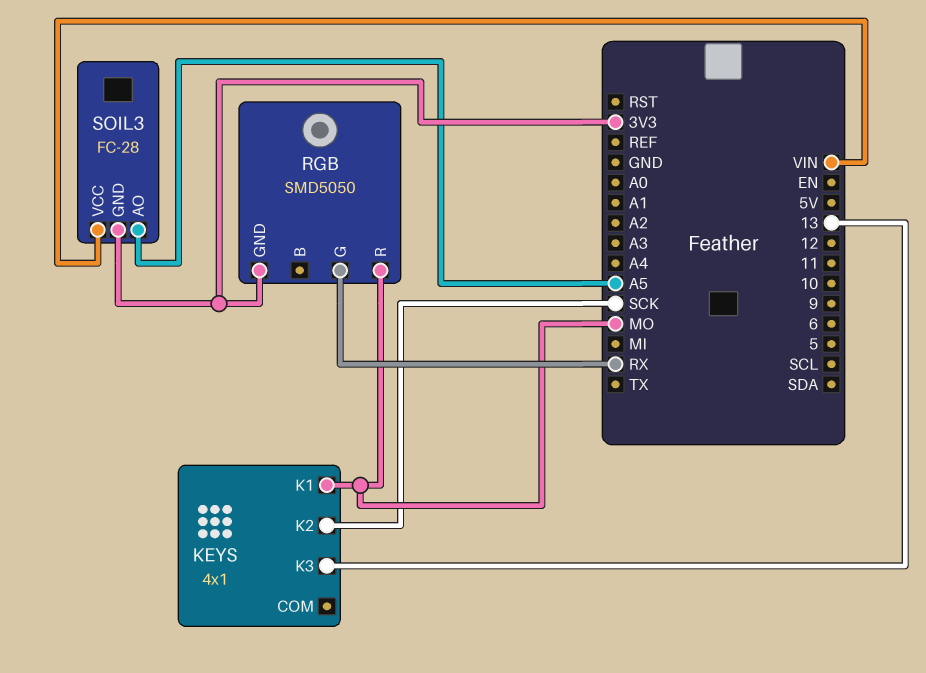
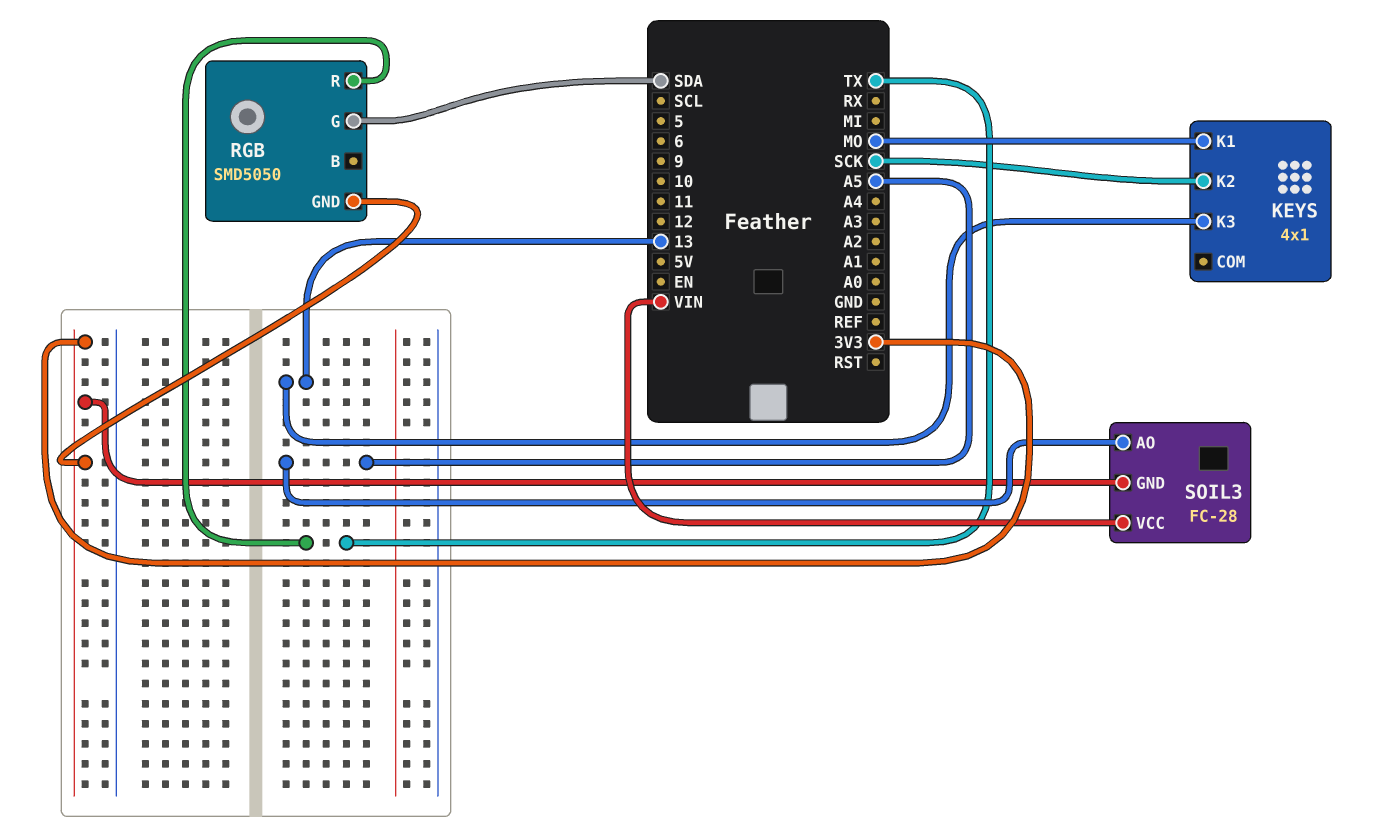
RGB pin G: RX -> SDA
RGB pin R: MO -> TX

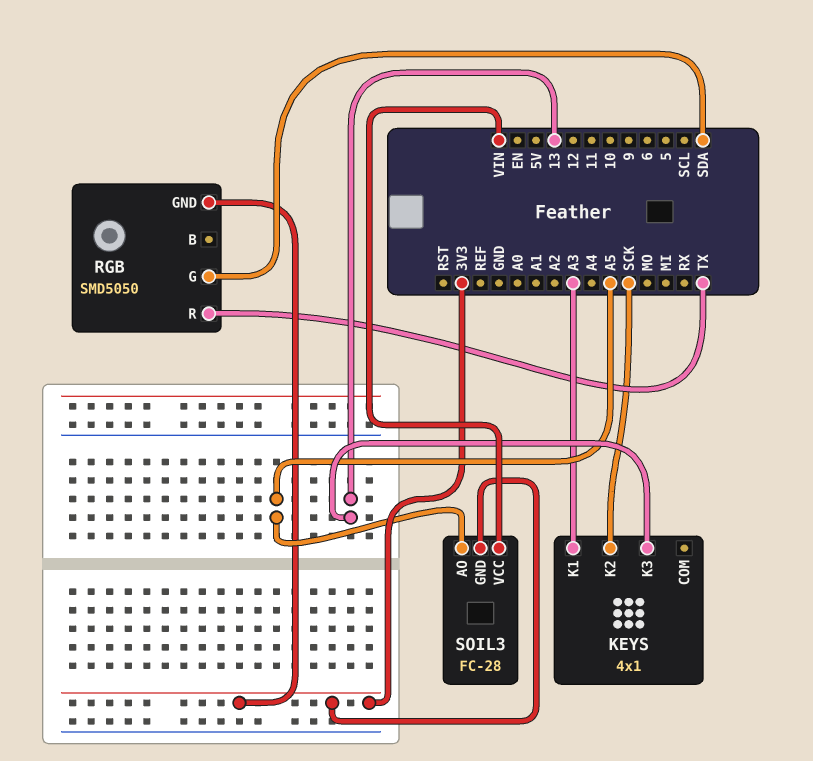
KEYS pin K1: MO -> A3

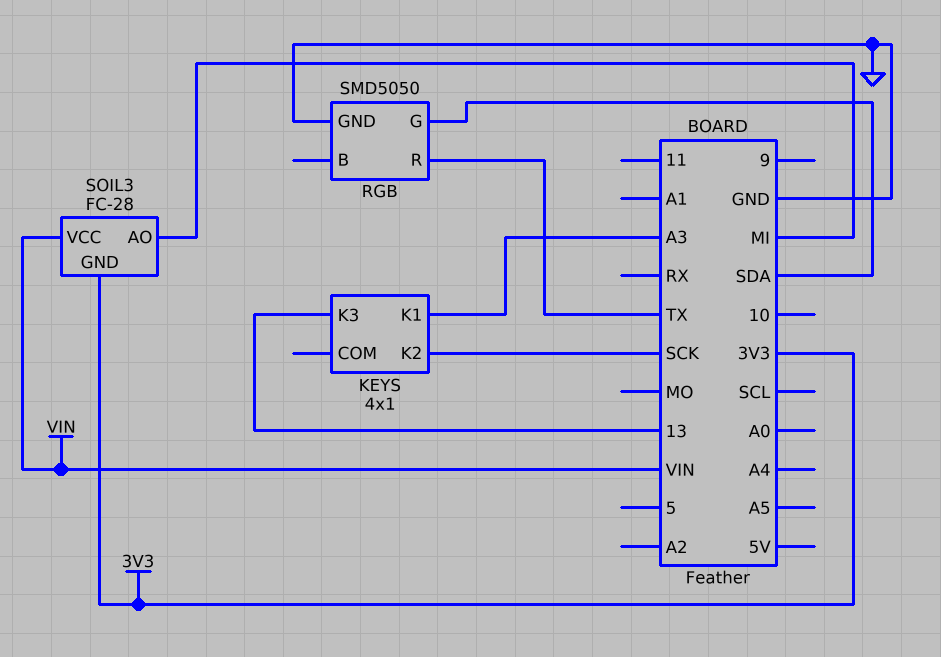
RGB pin GND: 3V3 -> GND
SOIL3 pin AO: A5 -> MI

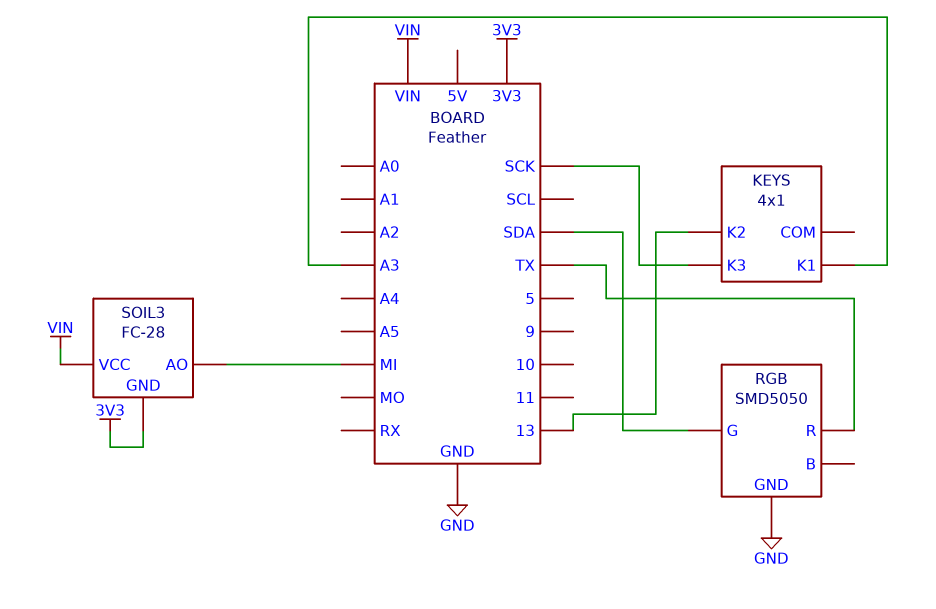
KEYS pin K2: SCK -> 13
KEYS pin K3: 13 -> SCK

